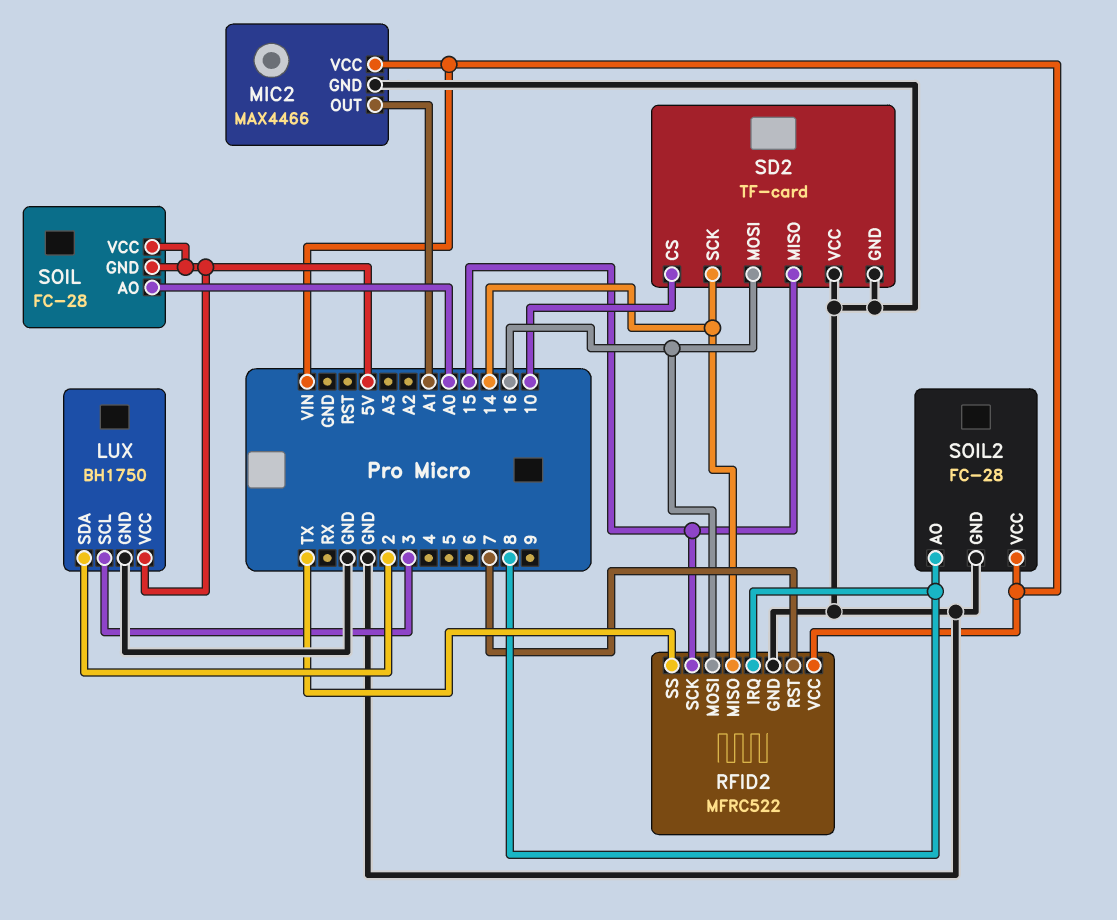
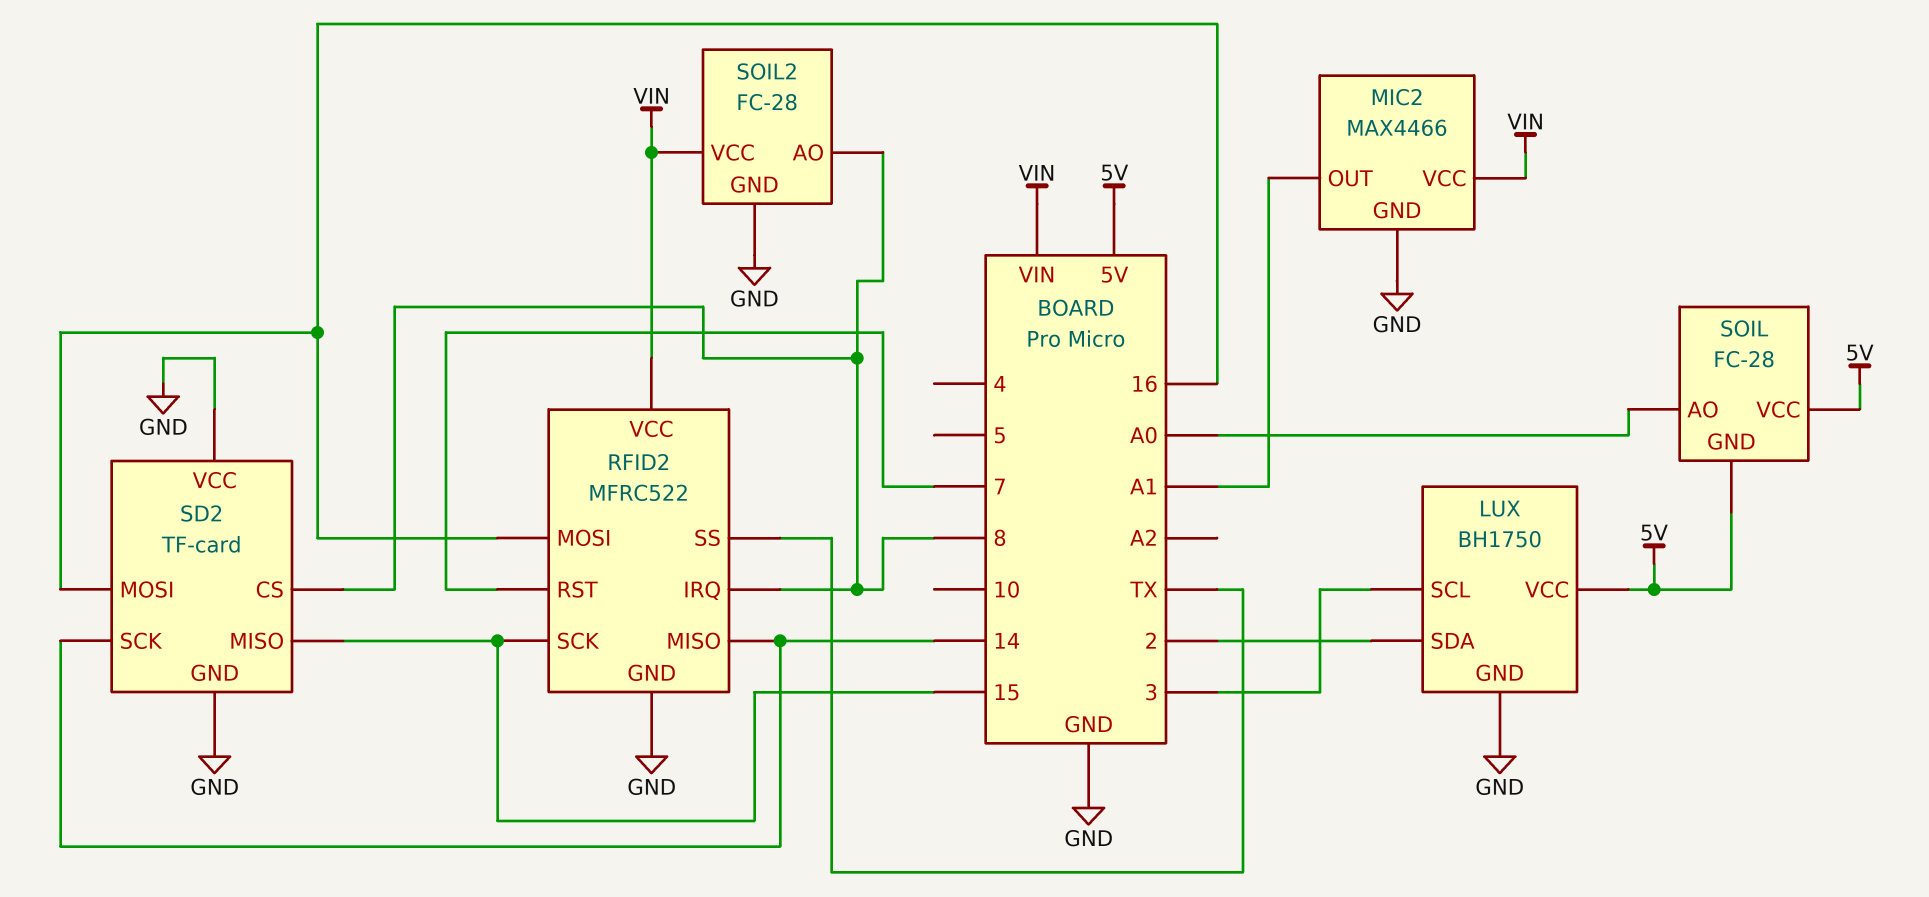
SD2 pin CS: 10 -> 8

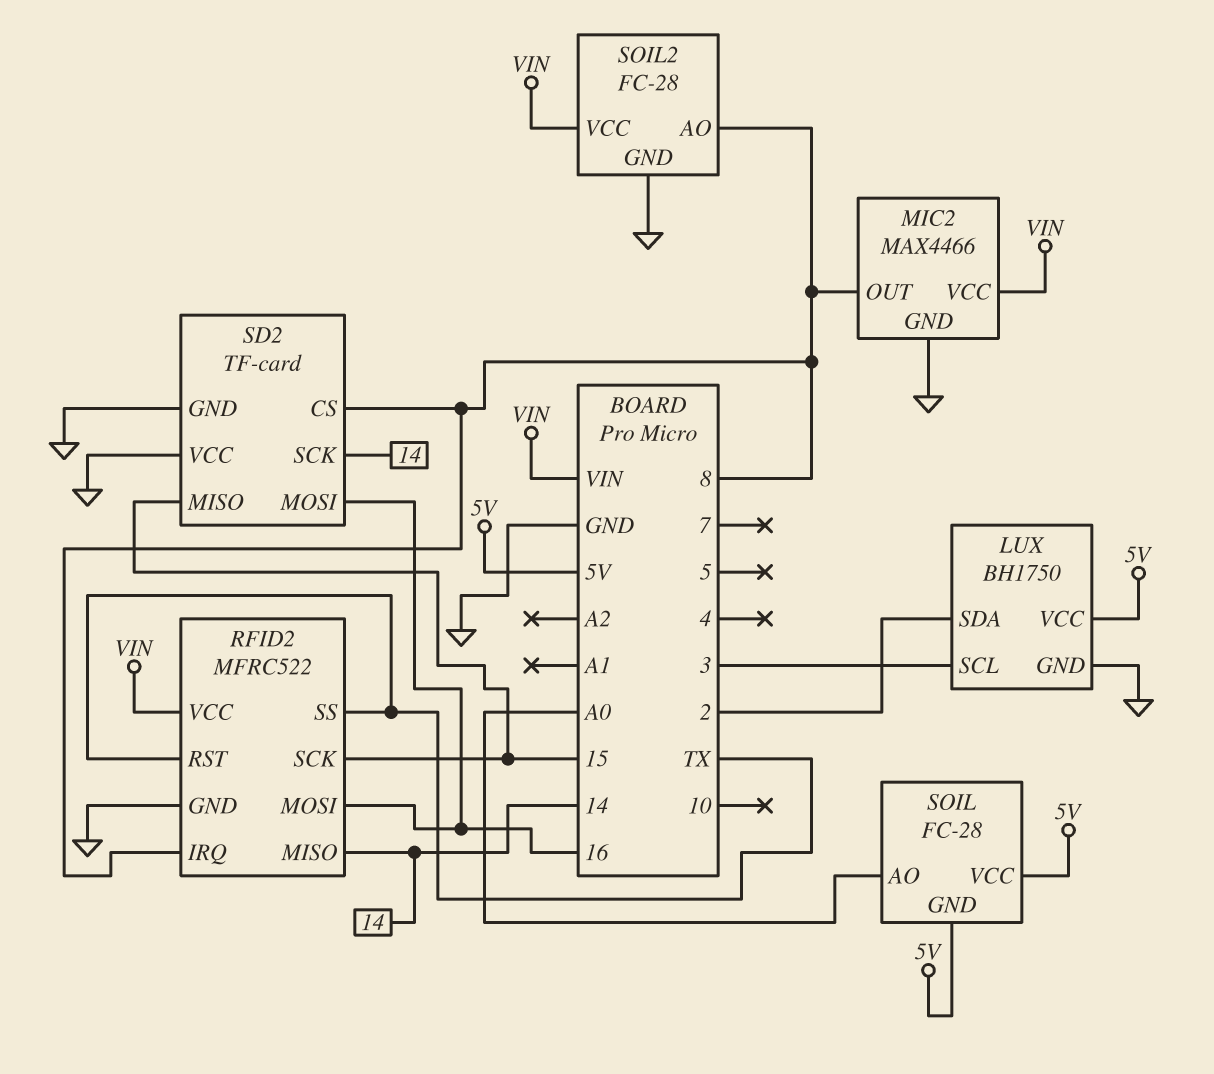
MIC2 pin OUT: A1 -> 8
RFID2 pin RST: 7 -> TX

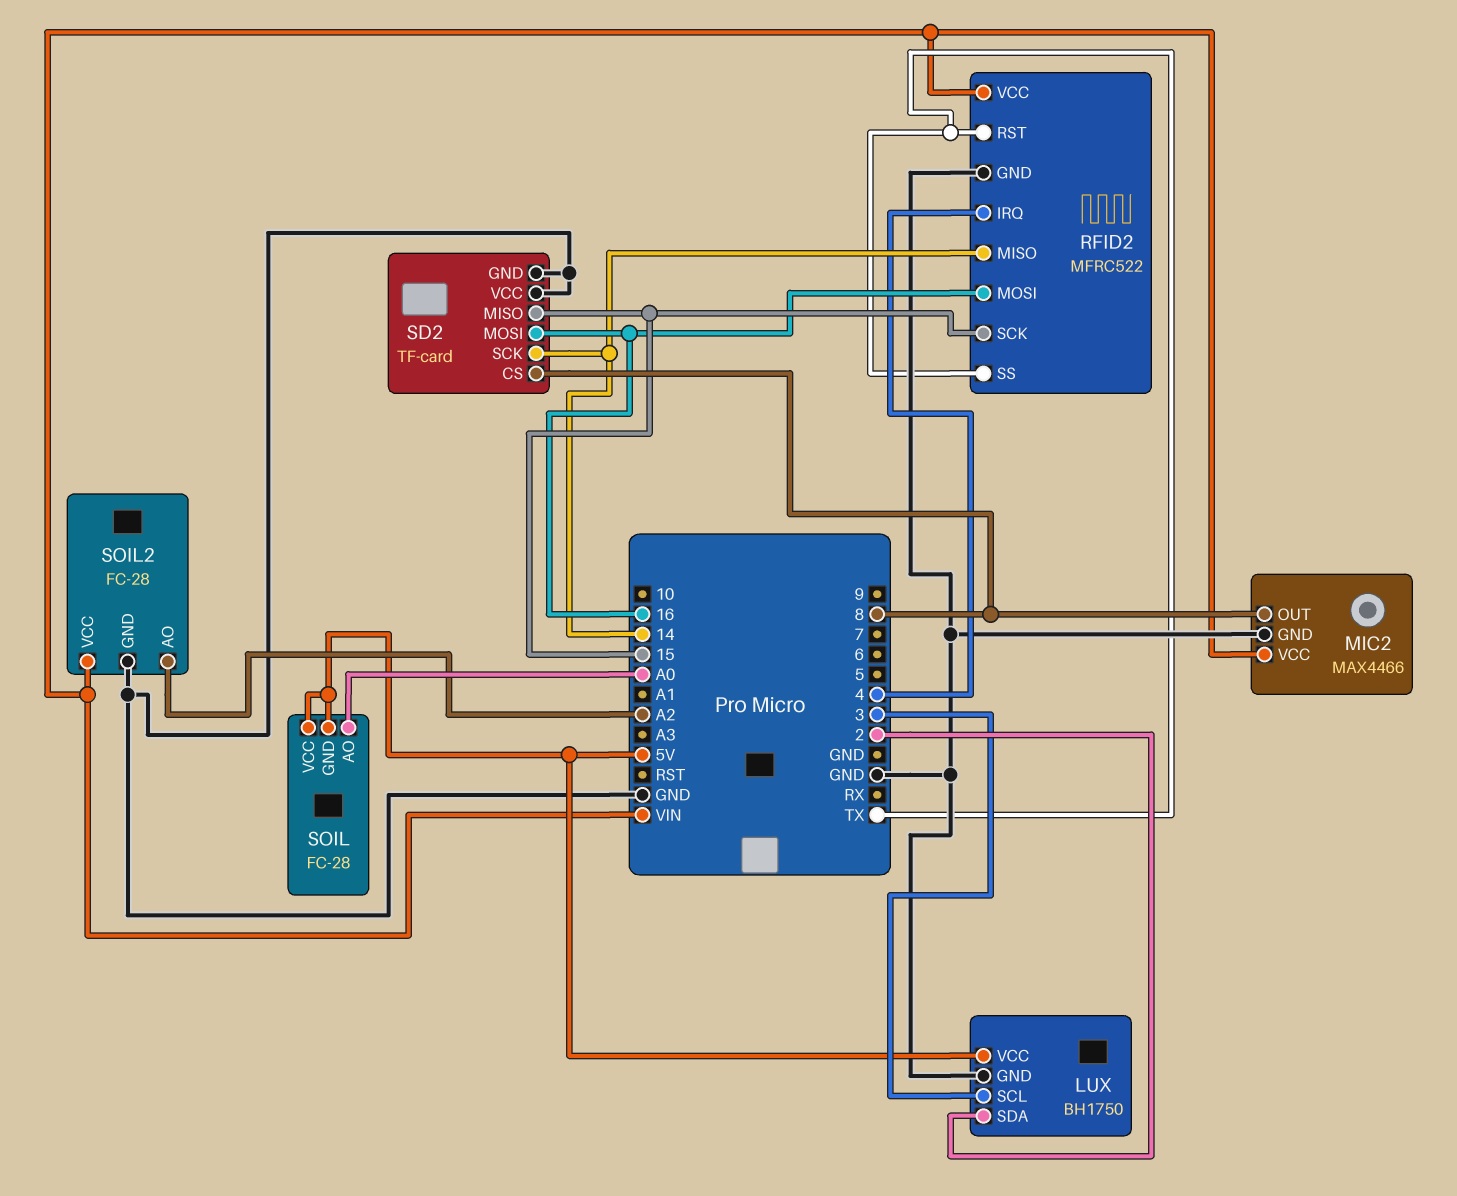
RFID2 pin IRQ: 8 -> 4
SOIL2 pin AO: 8 -> A2

